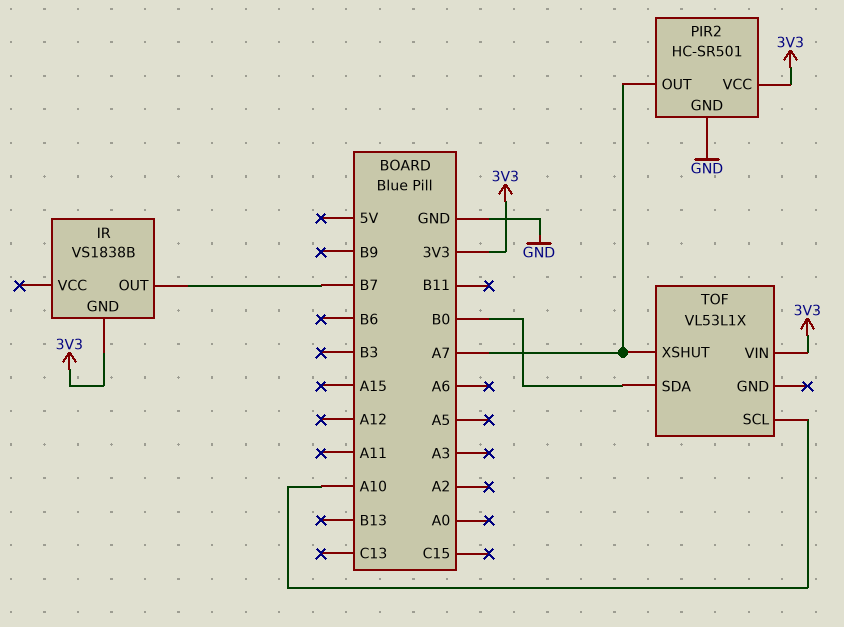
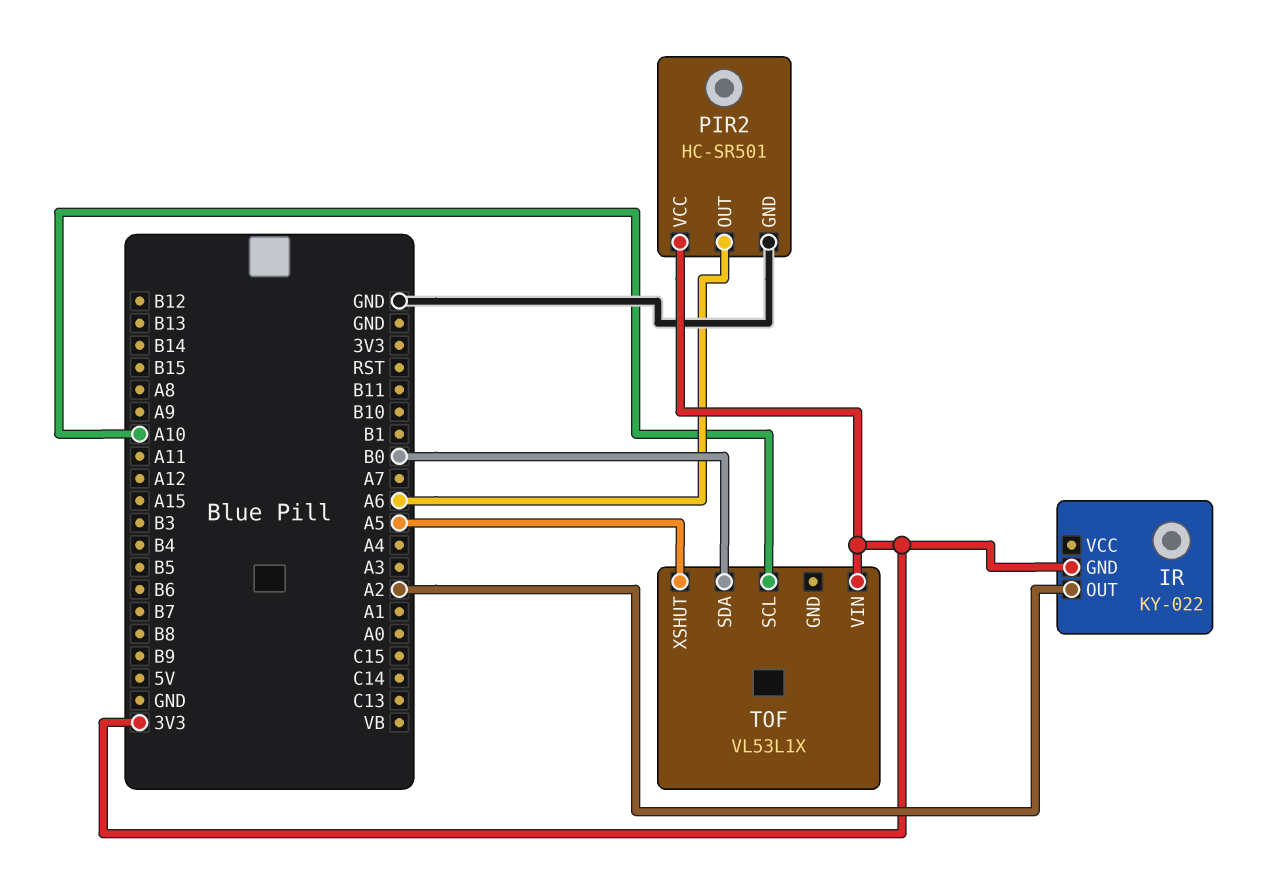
IR: VS1838B -> KY-022
IR pin OUT: B7 -> A2
PIR2 pin OUT: A7 -> A6
TOF pin XSHUT: A7 -> A5

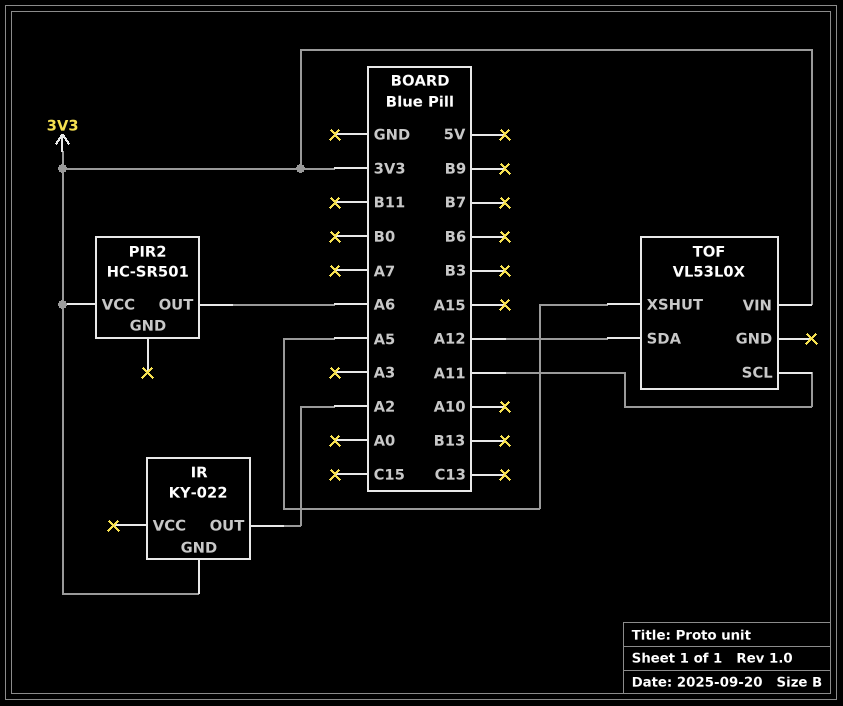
PIR2 pin GND: GND -> none
TOF: VL53L1X -> VL53L0X
TOF pin SCL: A10 -> A11
TOF pin SDA: B0 -> A12

